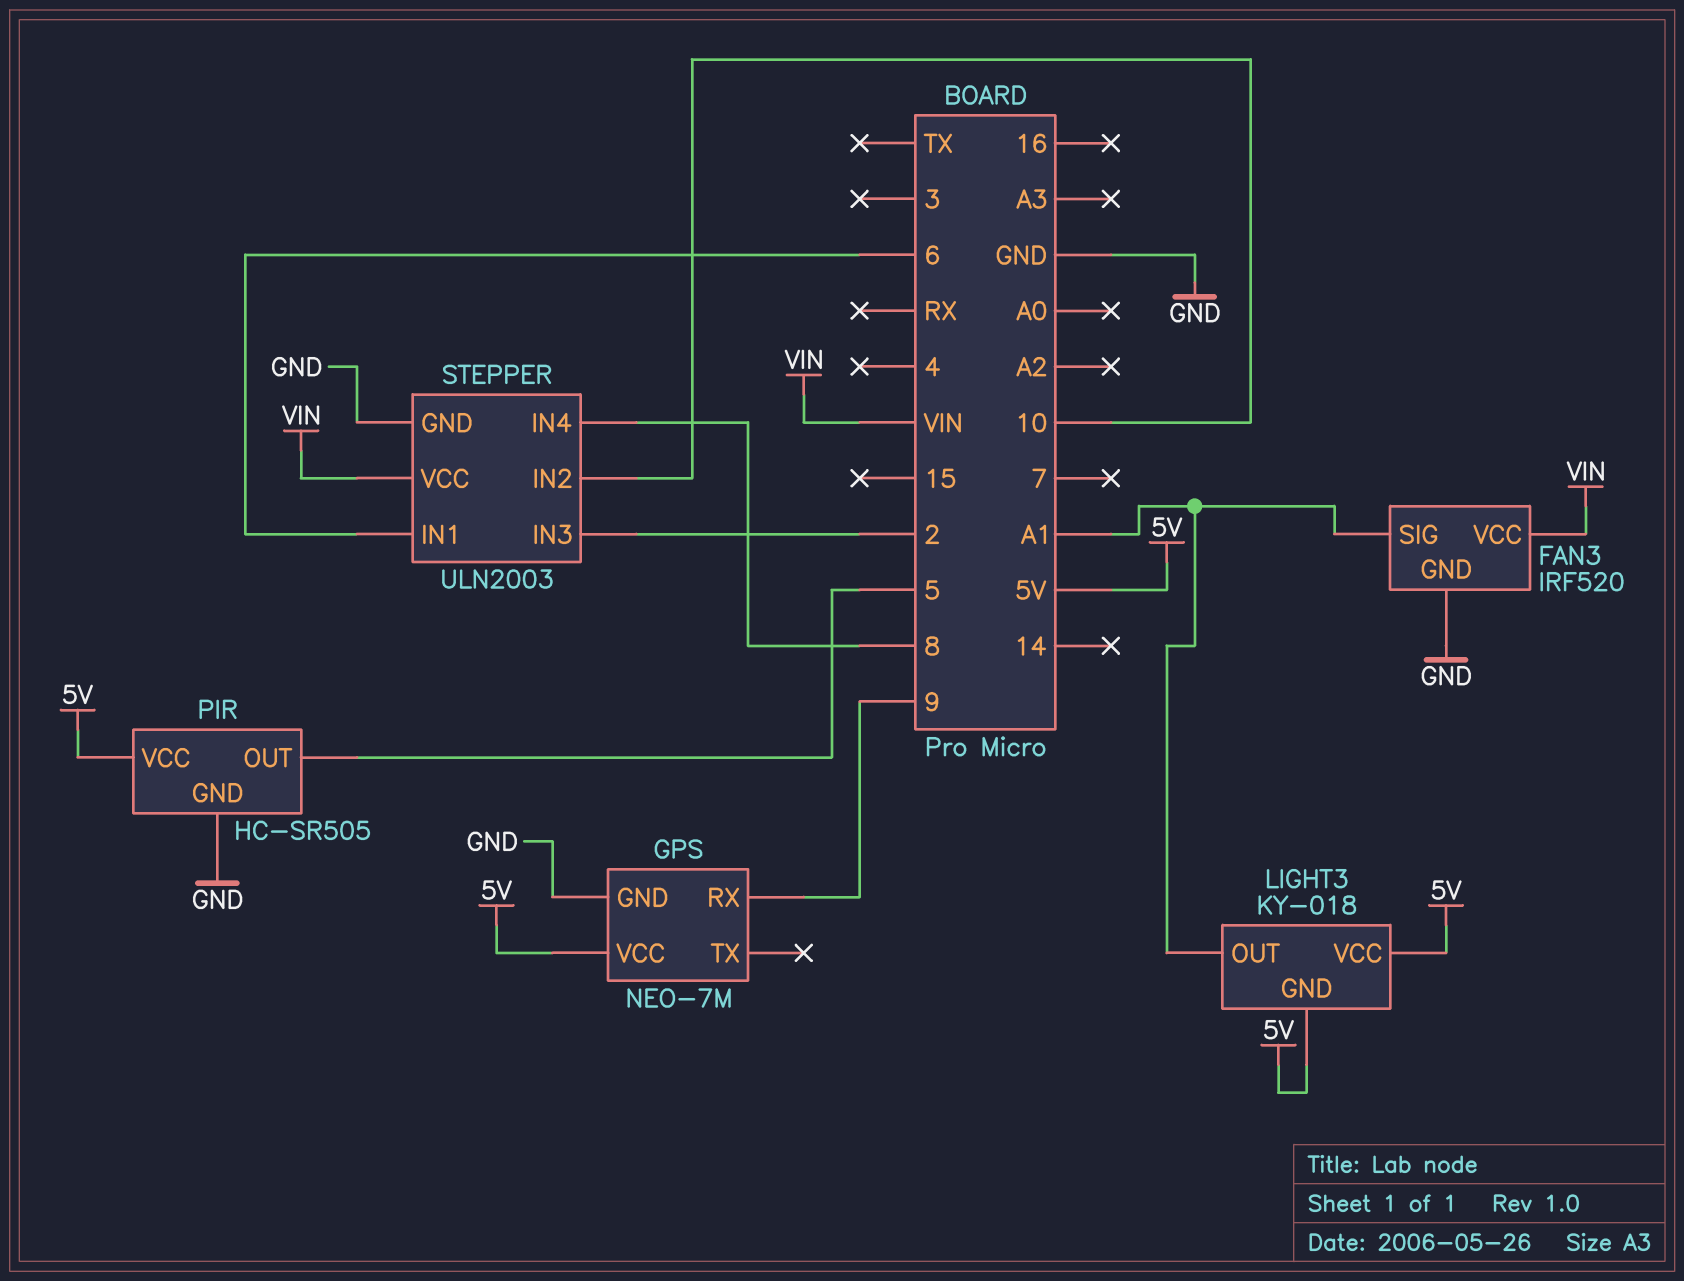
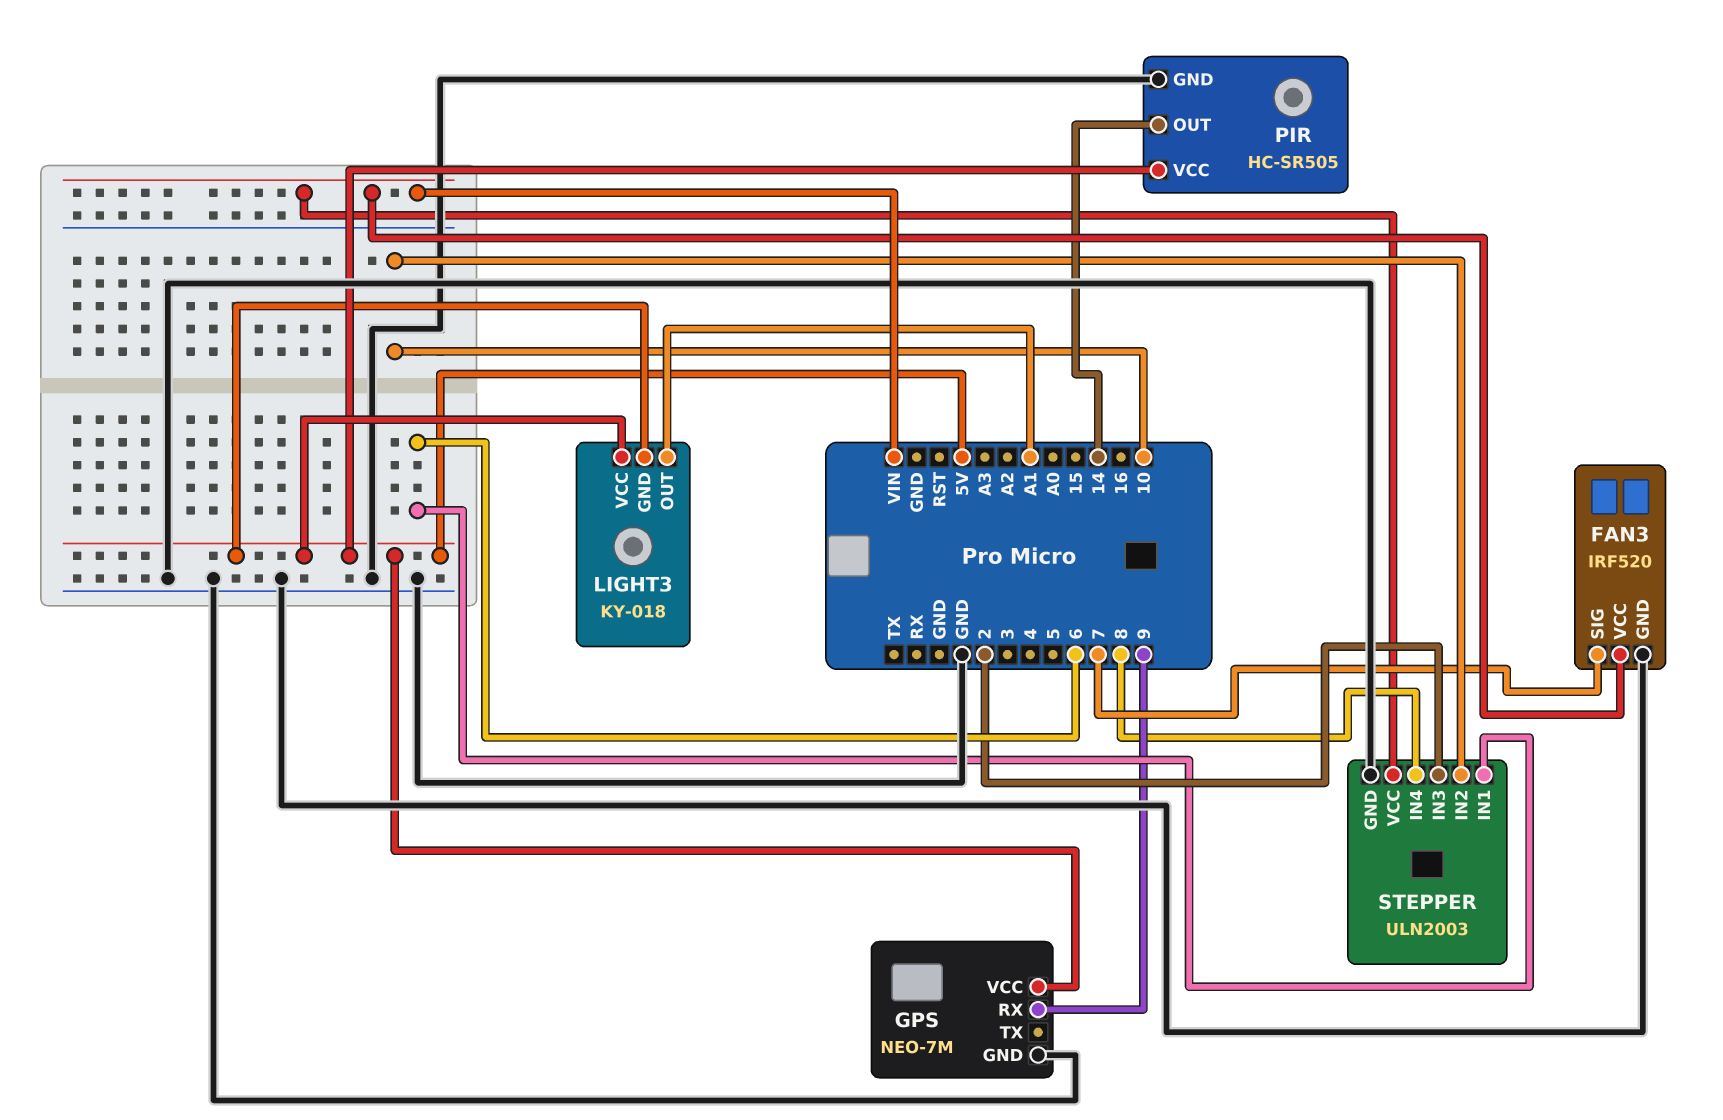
FAN3 pin SIG: A1 -> 7
PIR pin OUT: 5 -> 14

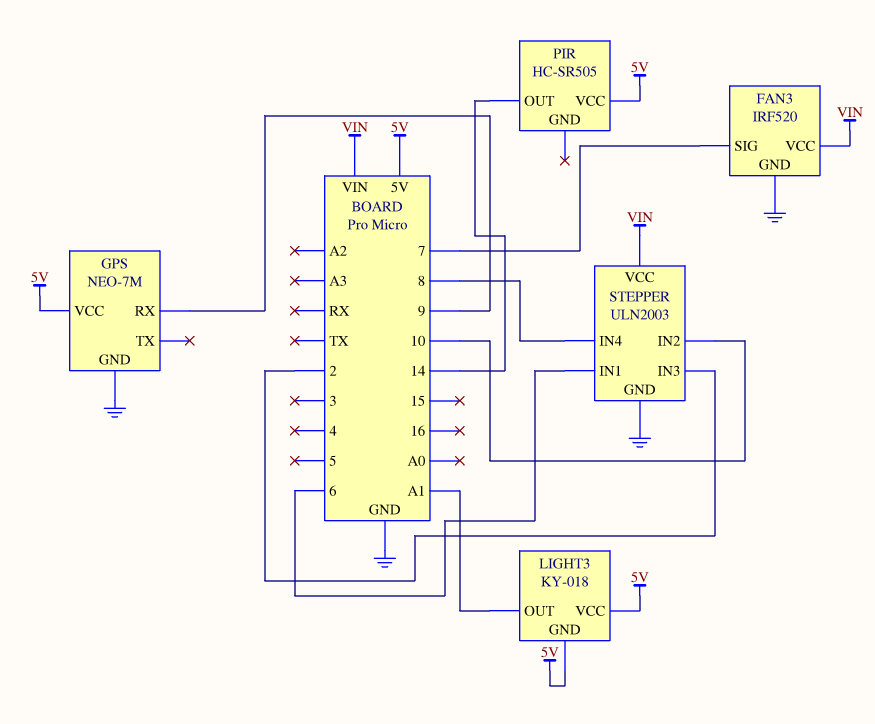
PIR pin GND: GND -> none

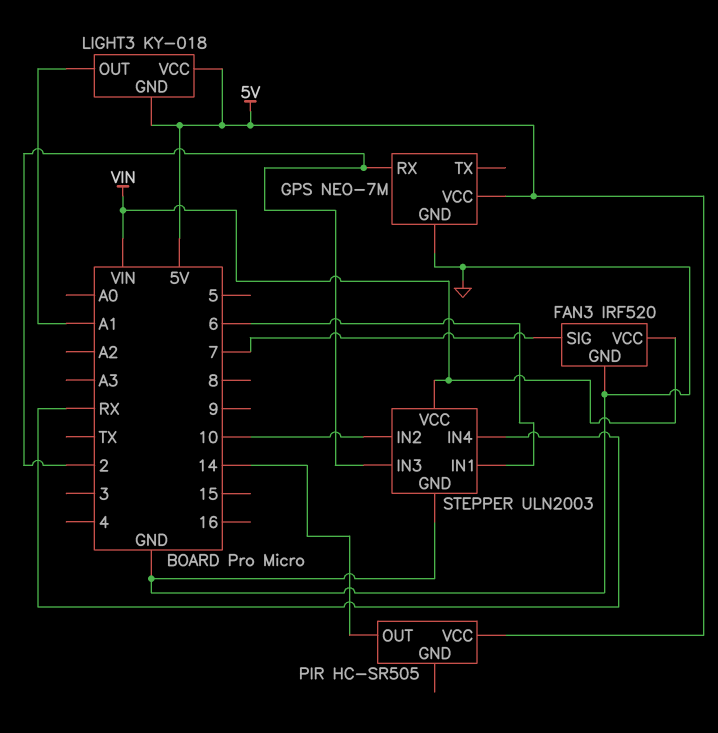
GPS pin RX: 9 -> 2
STEPPER pin IN4: 8 -> RX

